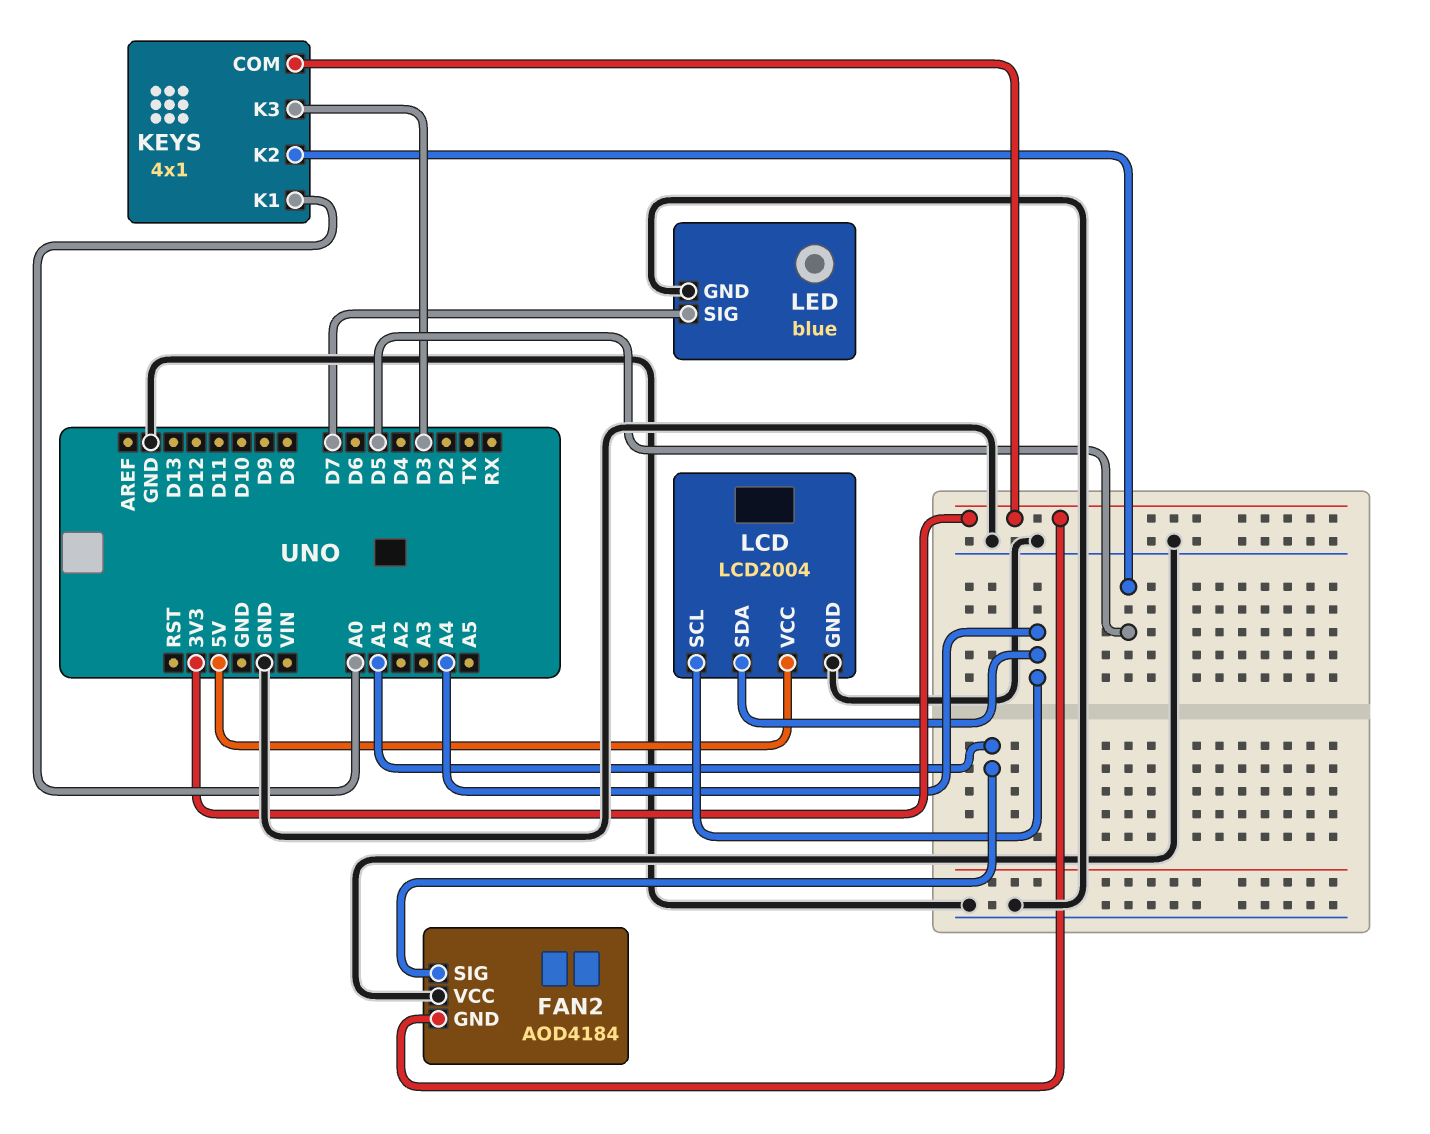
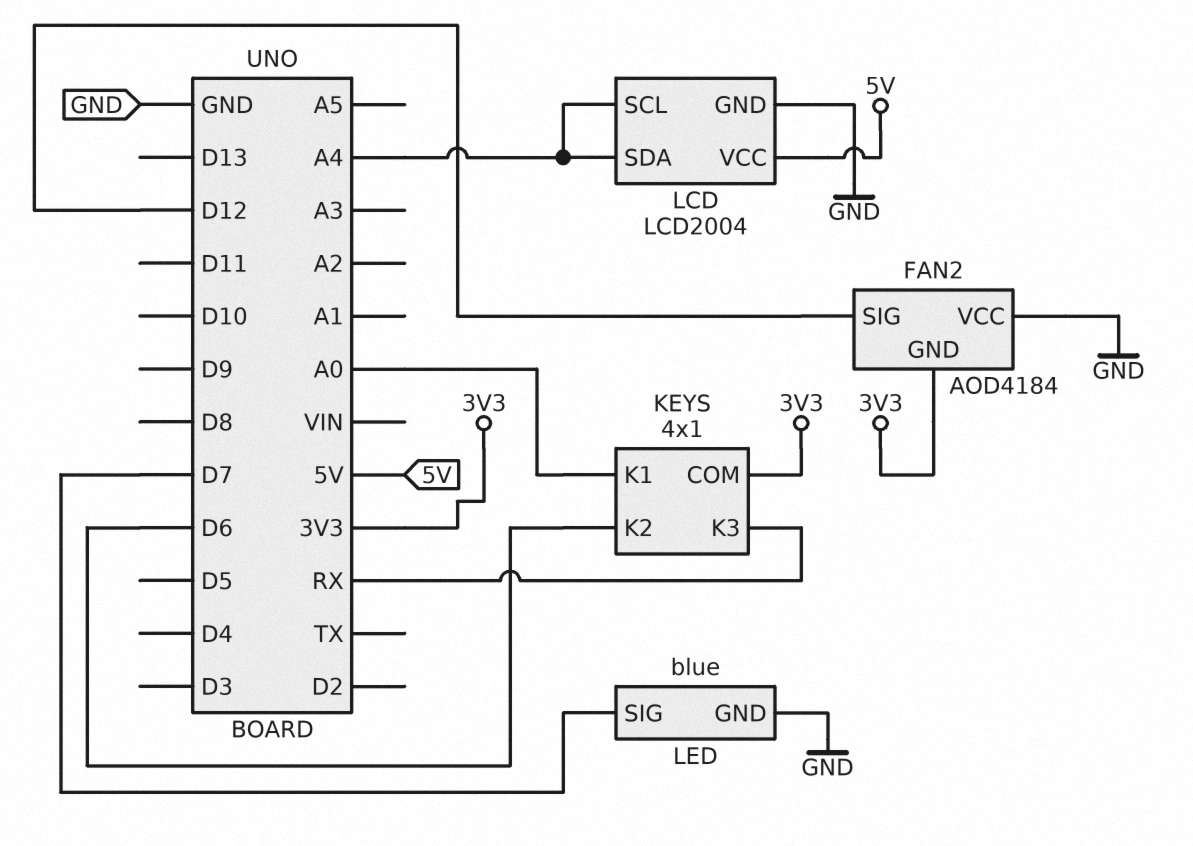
FAN2 pin SIG: A1 -> D12
KEYS pin K2: D5 -> D6
KEYS pin K3: D3 -> RX

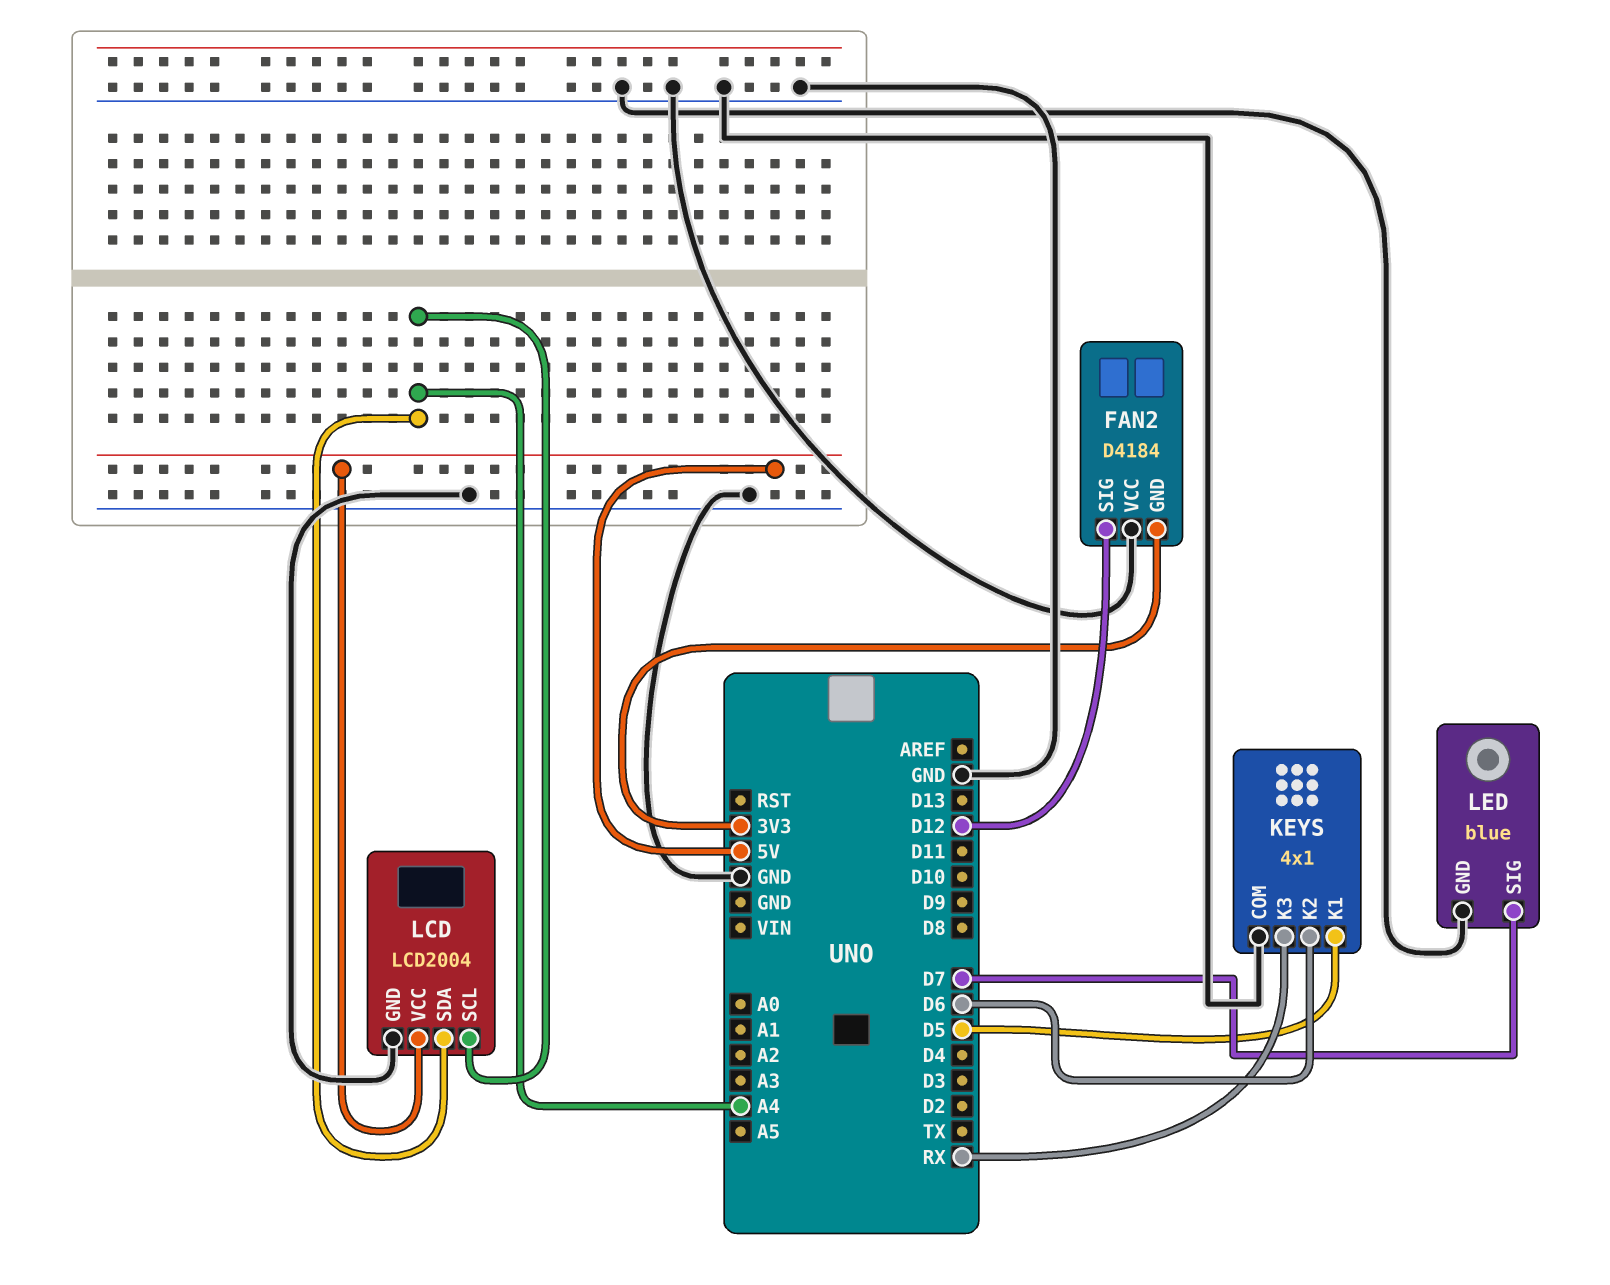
FAN2: AOD4184 -> D4184
KEYS pin COM: 3V3 -> GND
KEYS pin K1: A0 -> D5

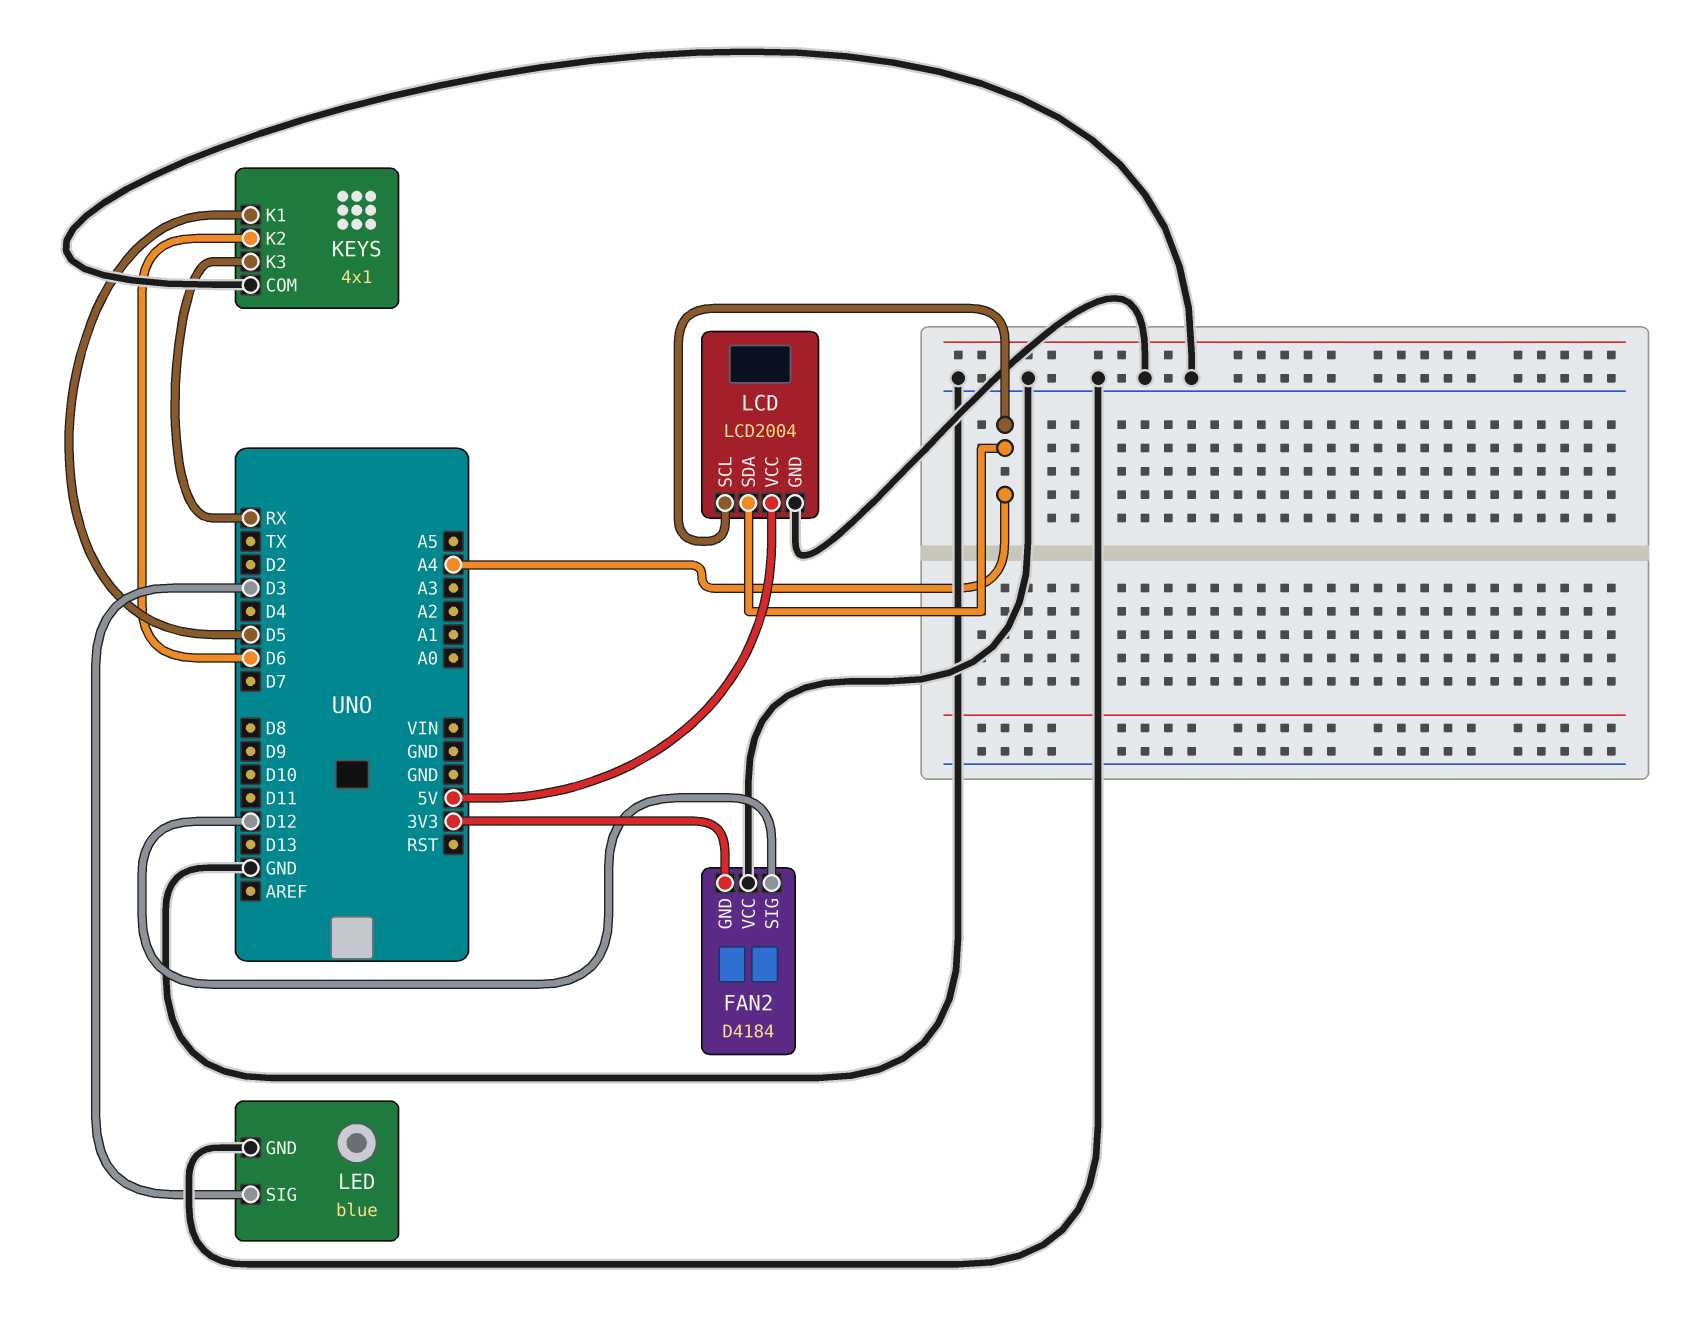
LED pin SIG: D7 -> D3

